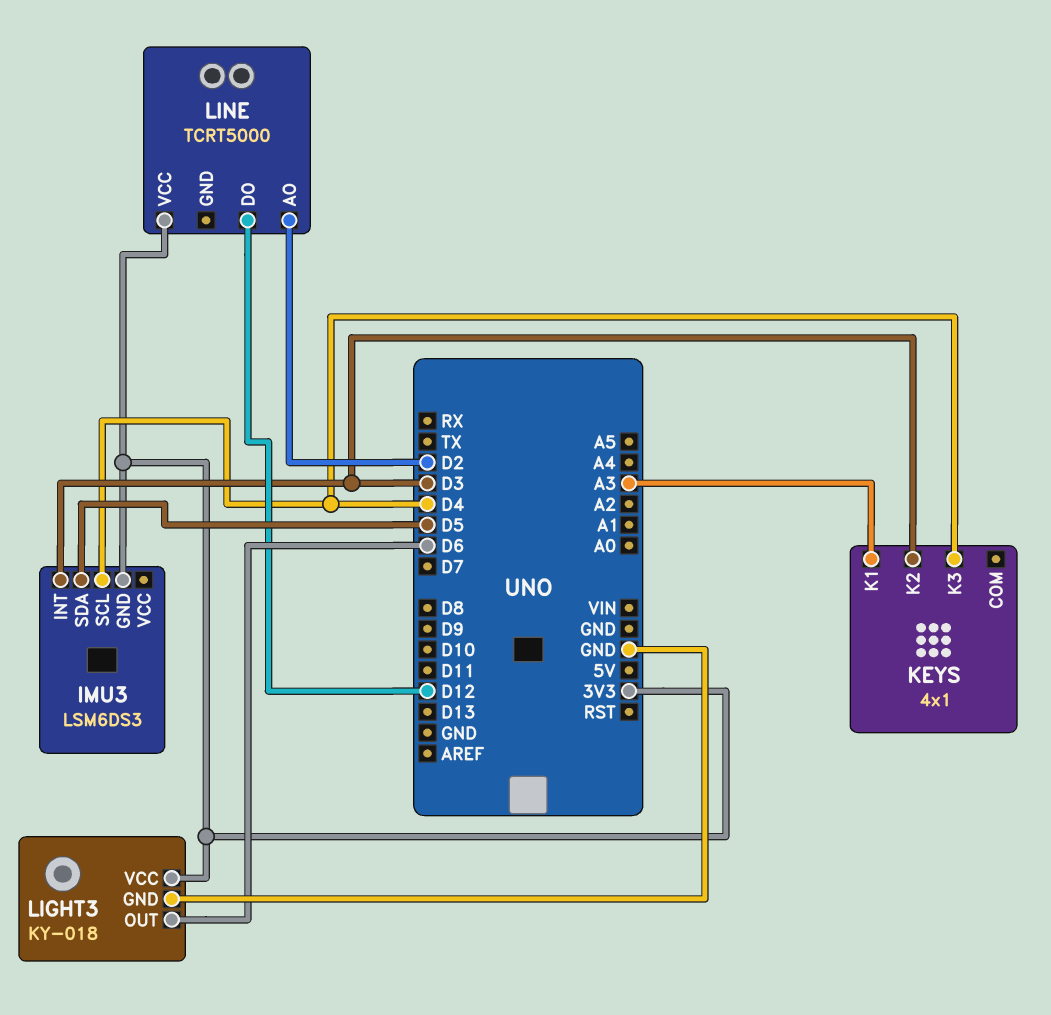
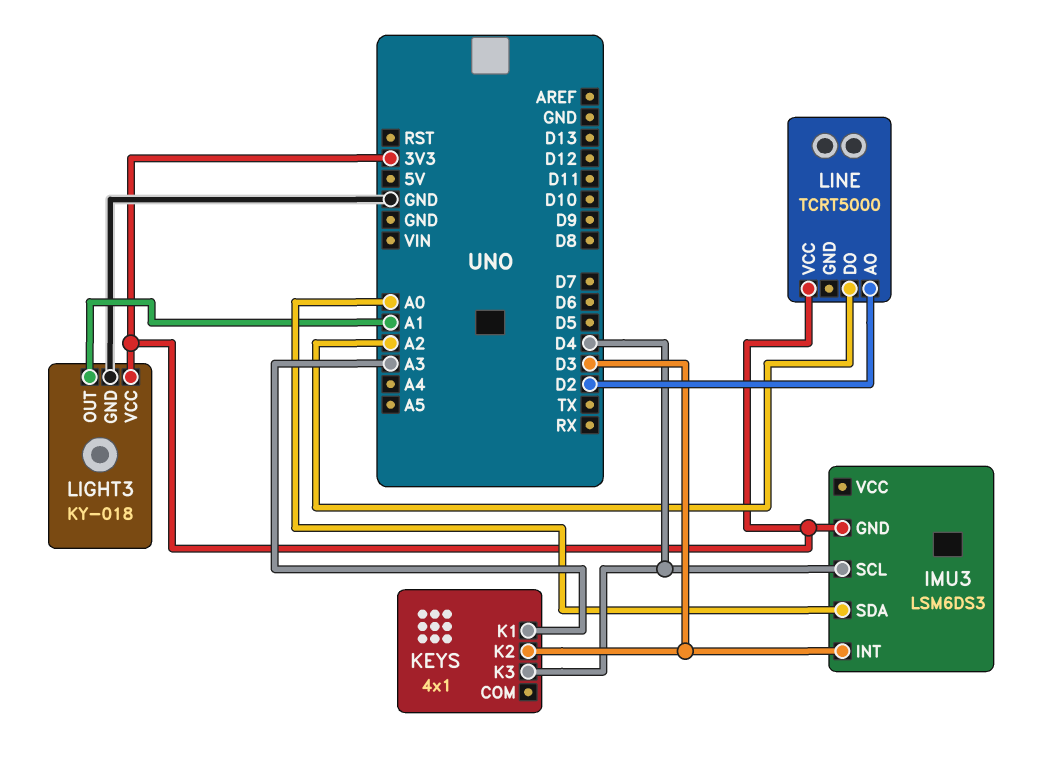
IMU3 pin SDA: D5 -> A0
LIGHT3 pin OUT: D6 -> A1
LINE pin DO: D12 -> A2

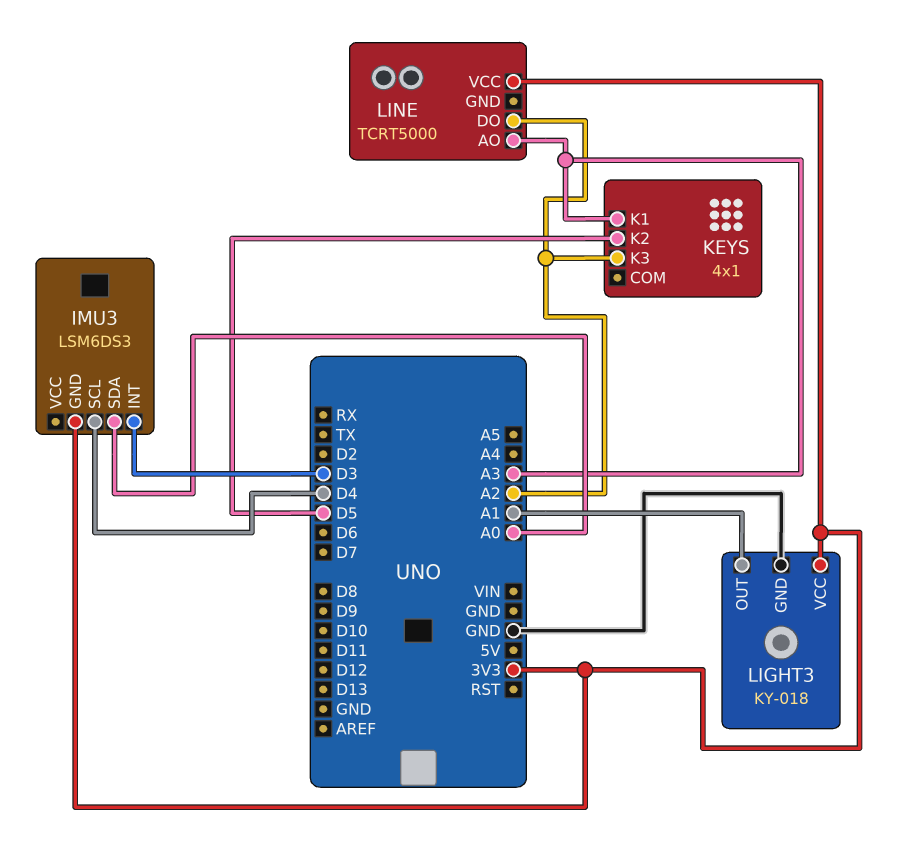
KEYS pin K2: D3 -> D5
KEYS pin K3: D4 -> A2
LINE pin AO: D2 -> A3

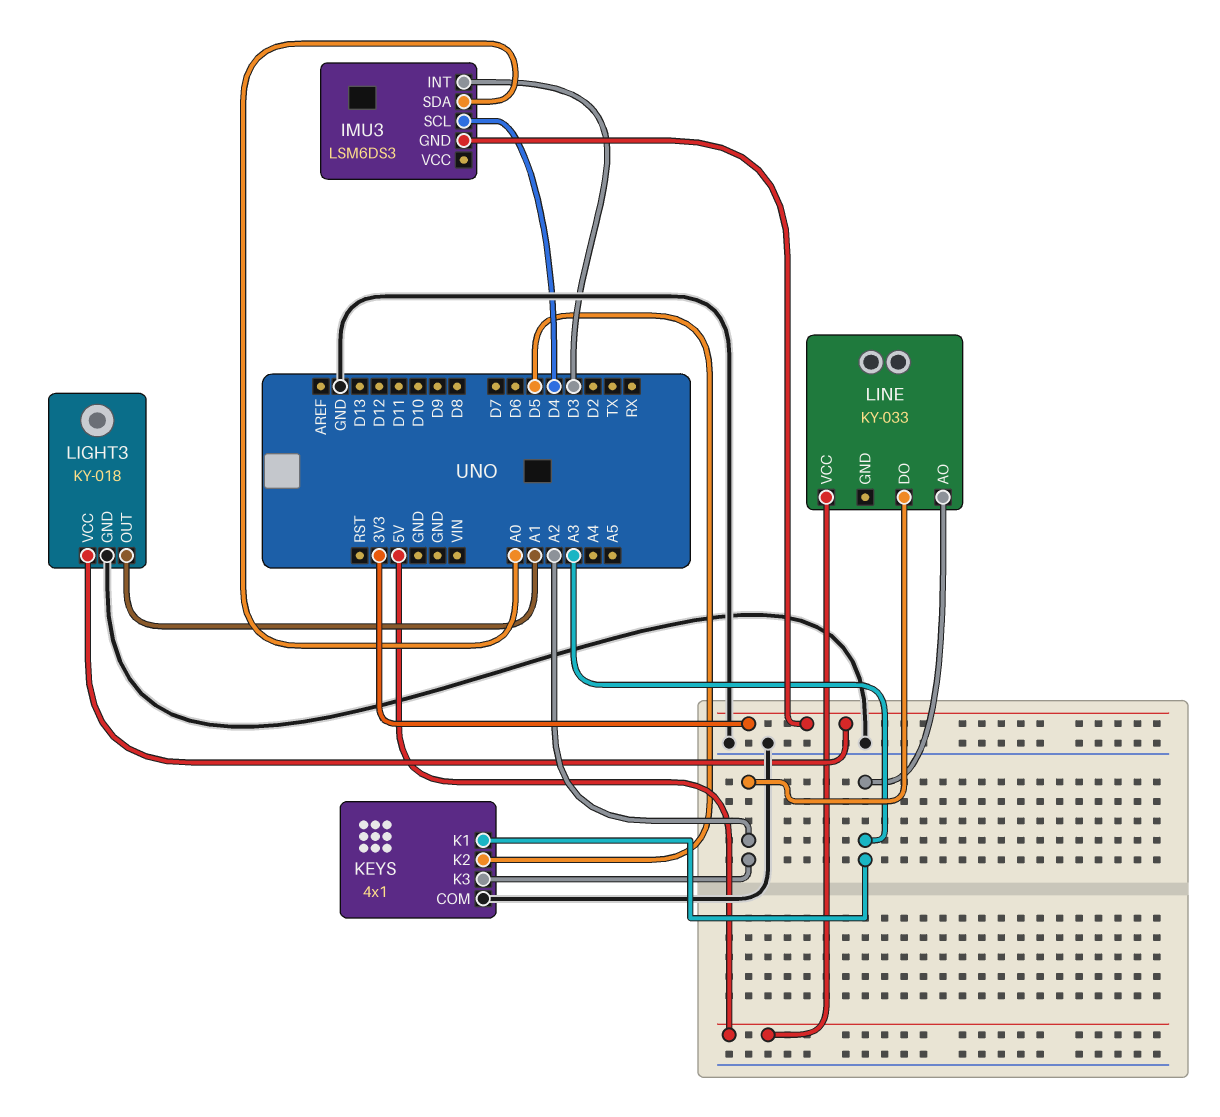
KEYS pin COM: none -> GND
LINE: TCRT5000 -> KY-033
LINE pin VCC: 3V3 -> 5V

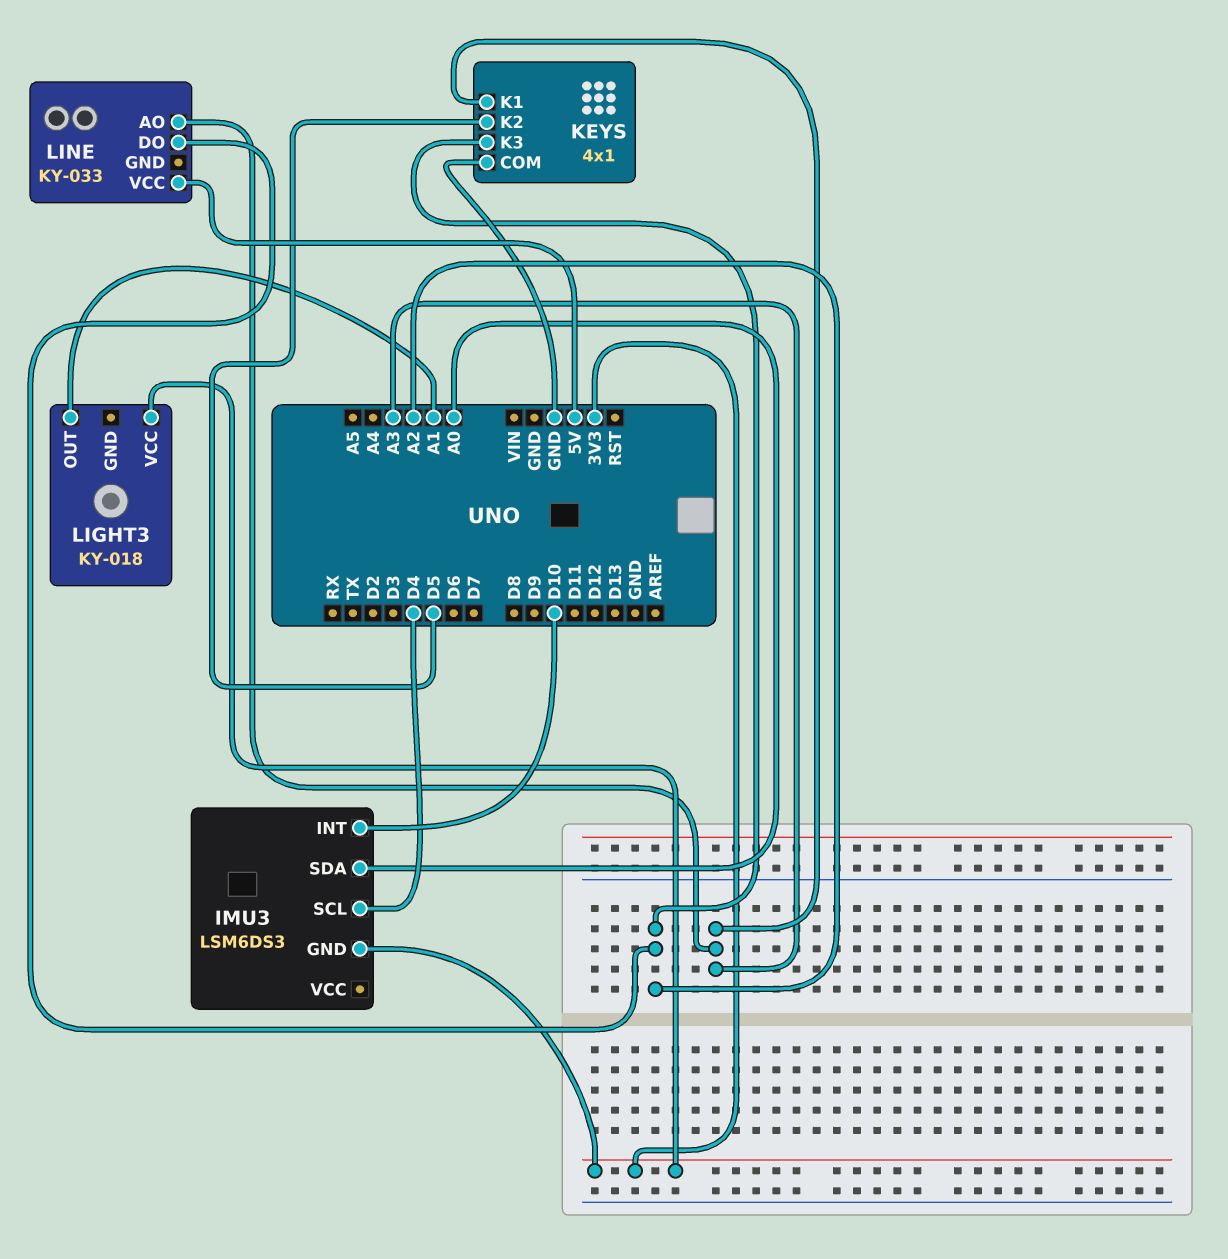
IMU3 pin INT: D3 -> D10
LIGHT3 pin GND: GND -> none

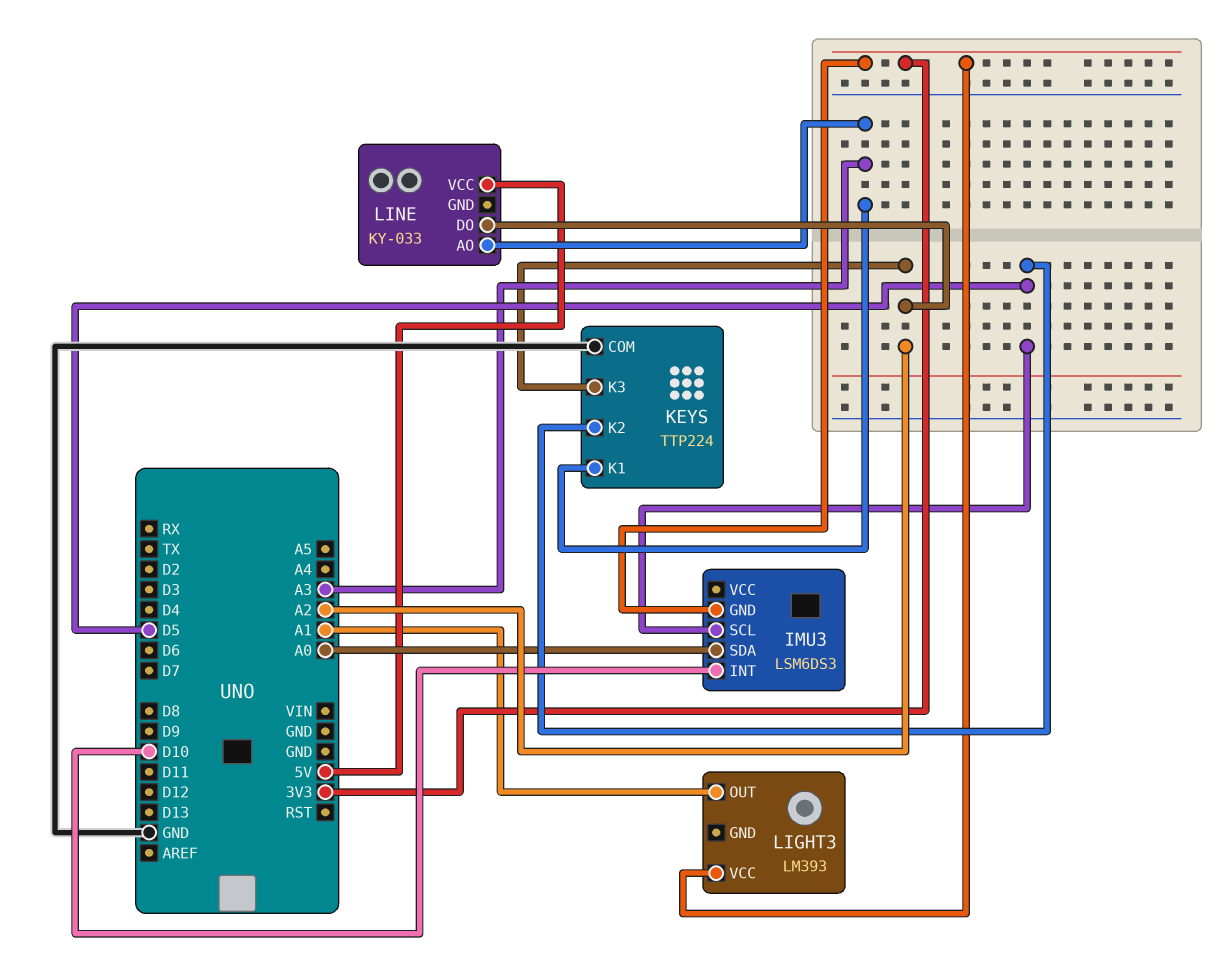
IMU3 pin SCL: D4 -> D5
KEYS: 4x1 -> TTP224
LIGHT3: KY-018 -> LM393

